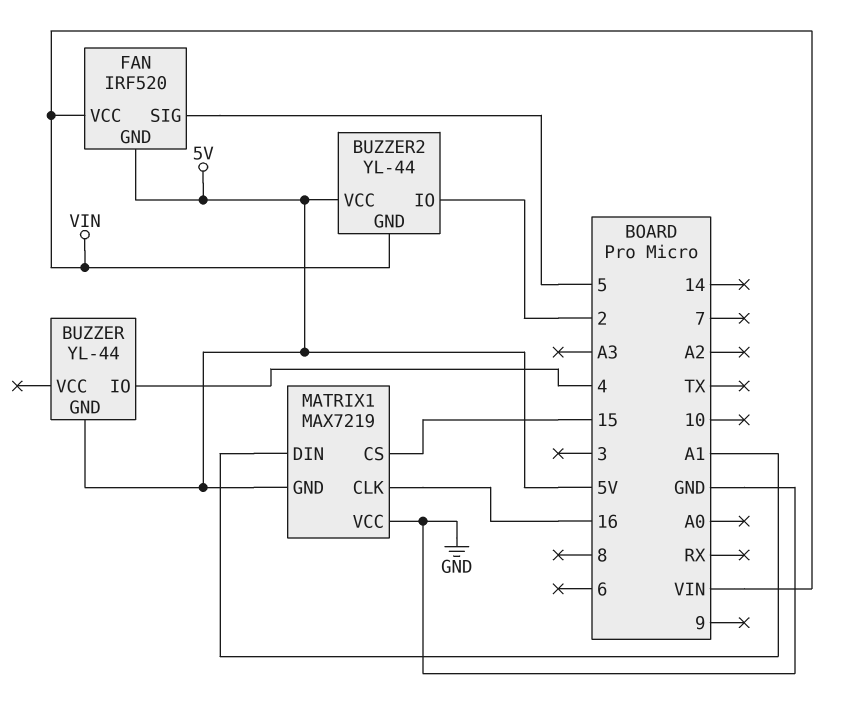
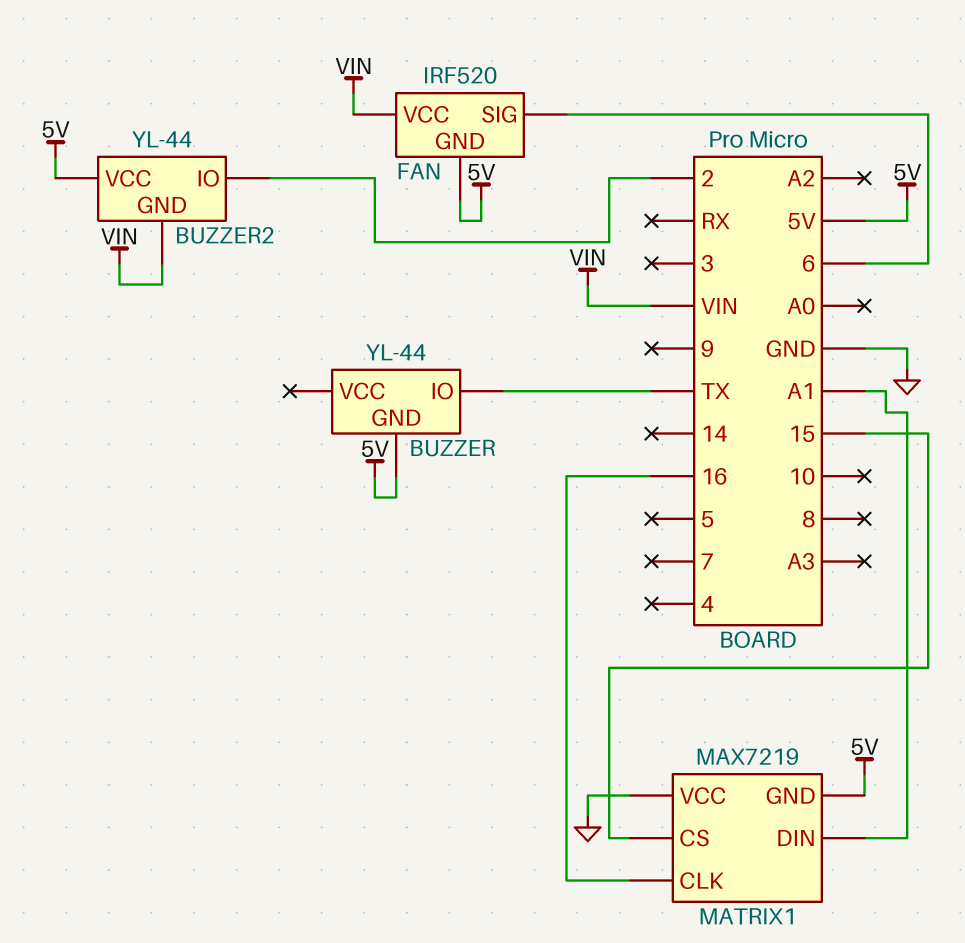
BUZZER pin IO: 4 -> TX
FAN pin SIG: 5 -> 6

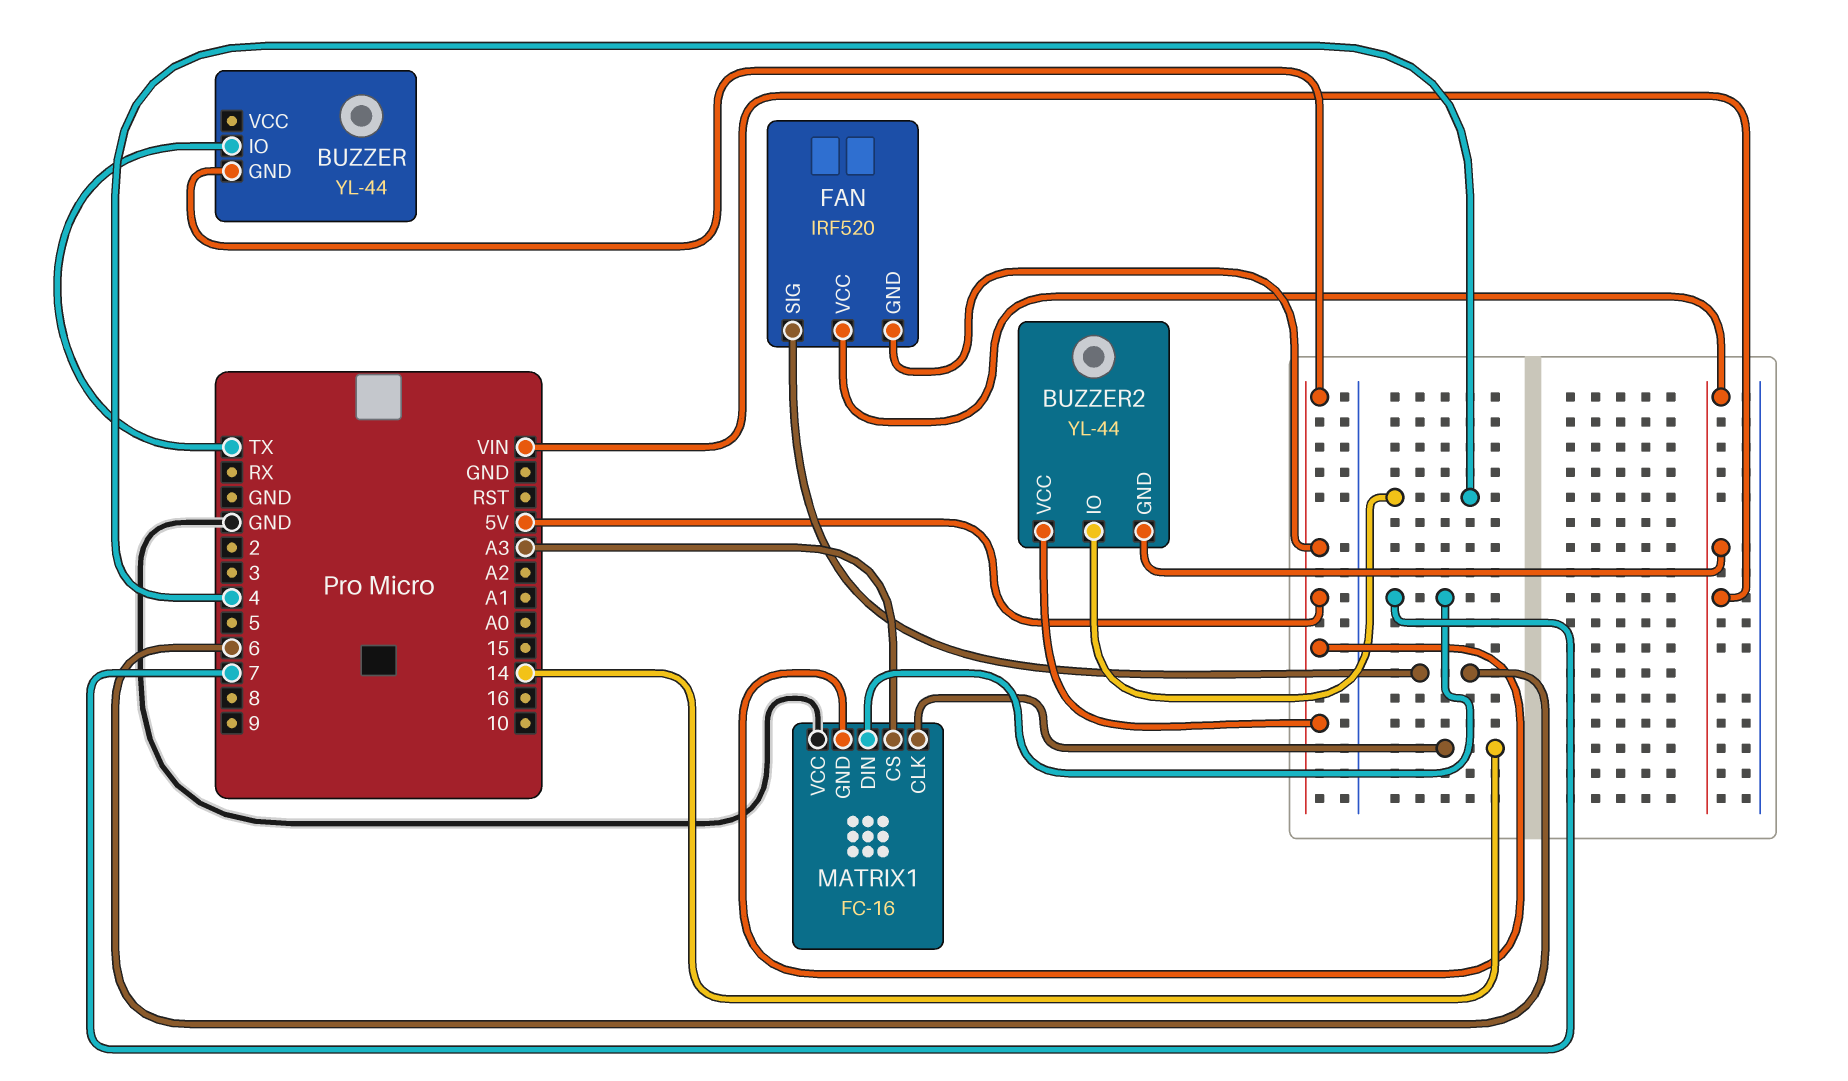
BUZZER2 pin IO: 2 -> 4
MATRIX1: MAX7219 -> FC-16
MATRIX1 pin CLK: 16 -> 14
MATRIX1 pin CS: 15 -> A3
MATRIX1 pin DIN: A1 -> 7

